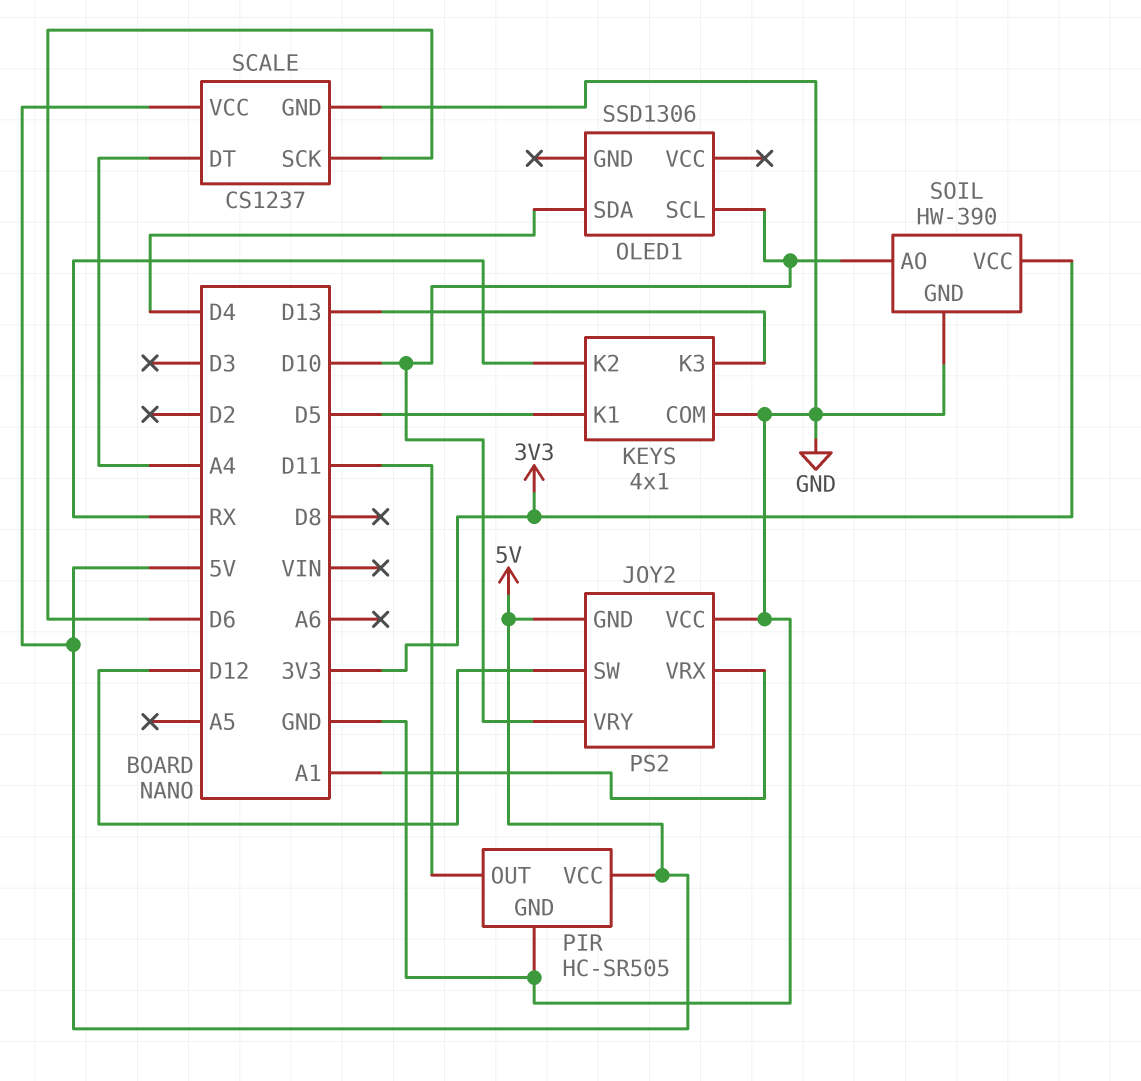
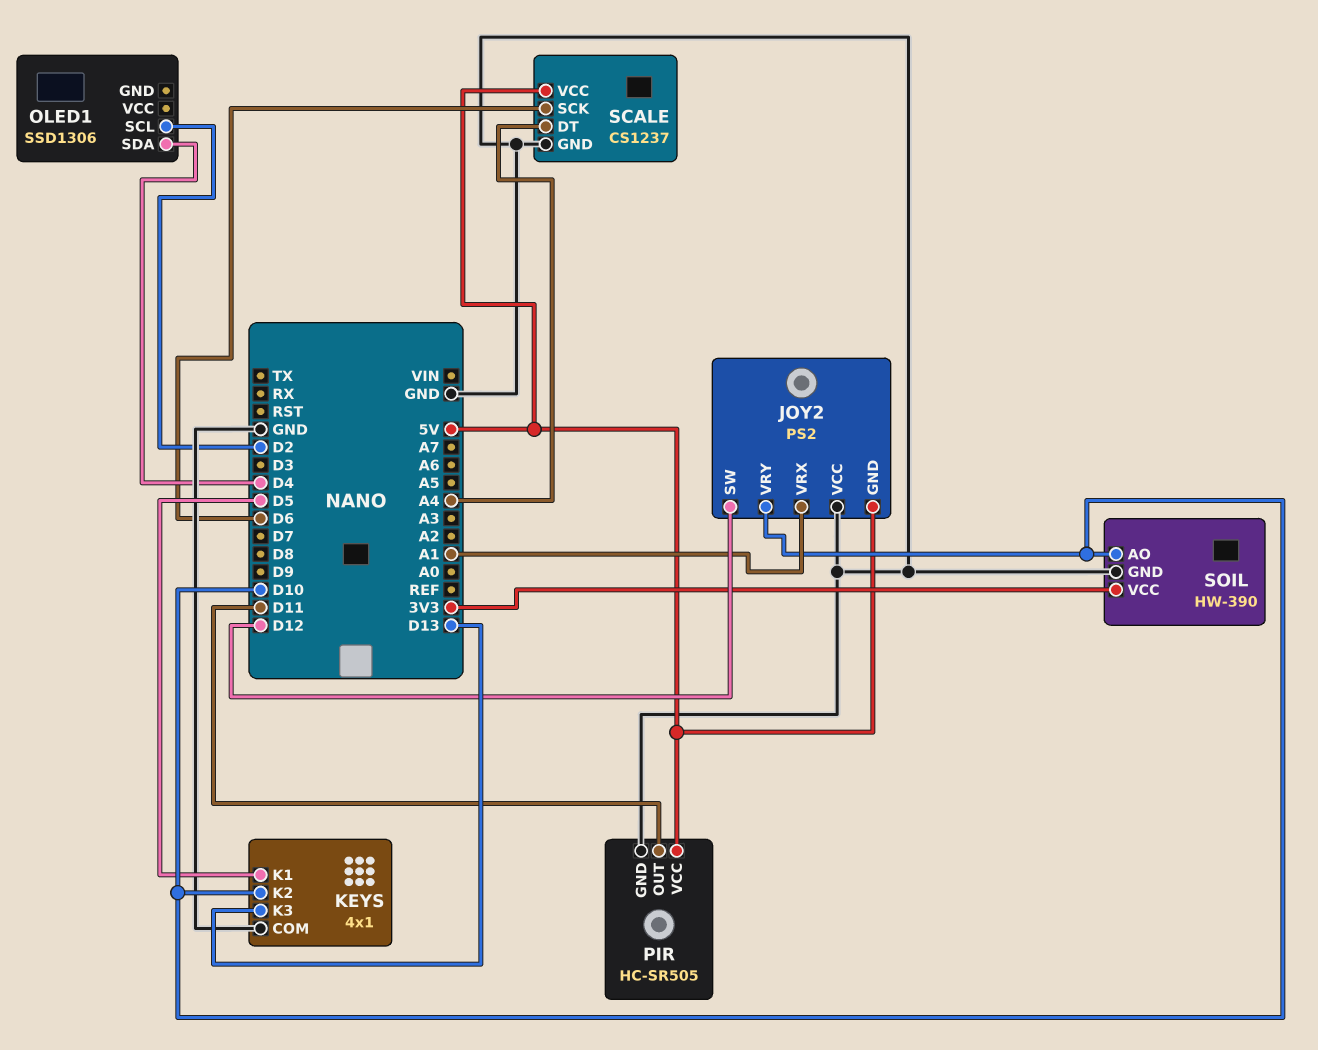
KEYS pin K2: RX -> D10
OLED1 pin SCL: D10 -> D2

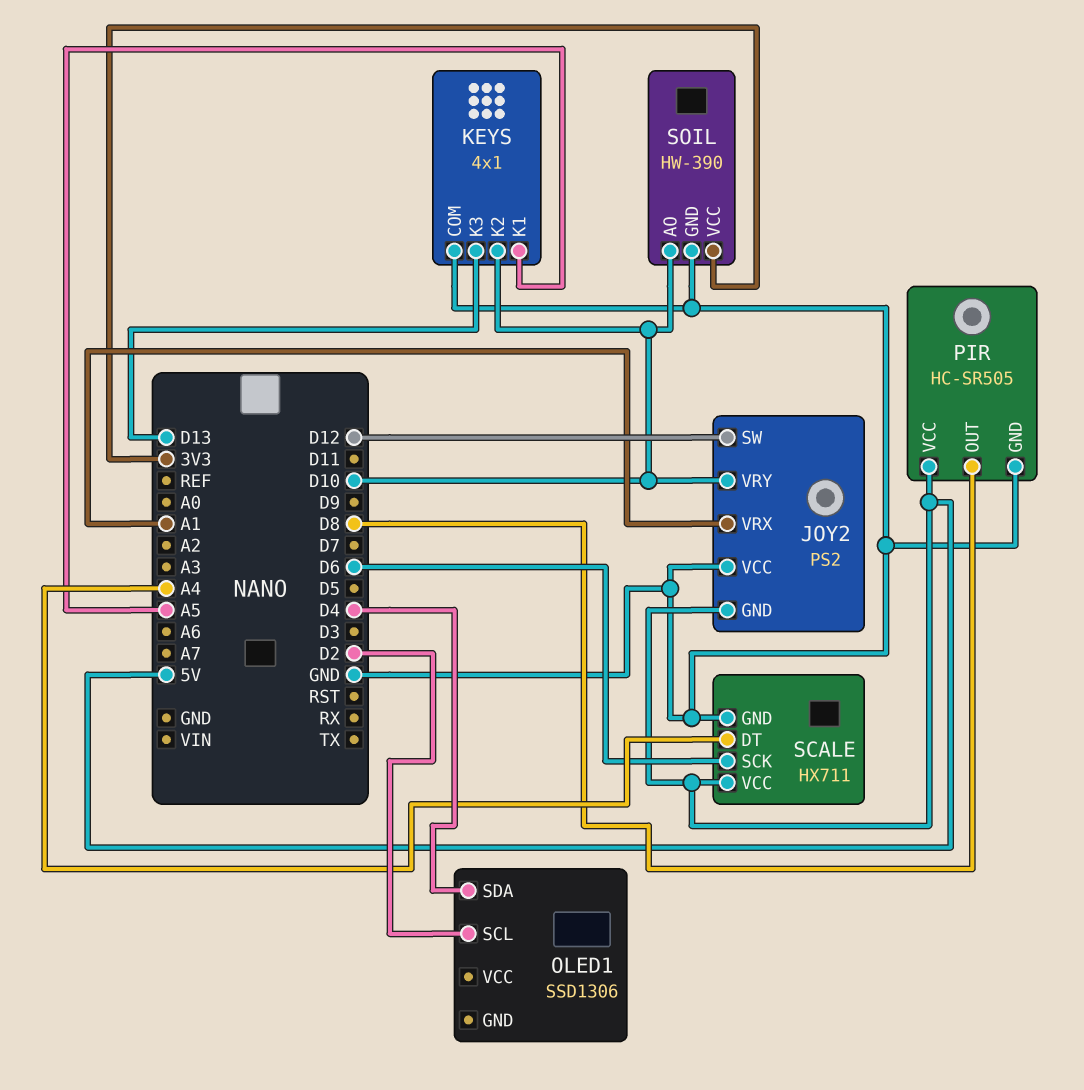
KEYS pin K1: D5 -> A5
PIR pin OUT: D11 -> D8
SCALE: CS1237 -> HX711

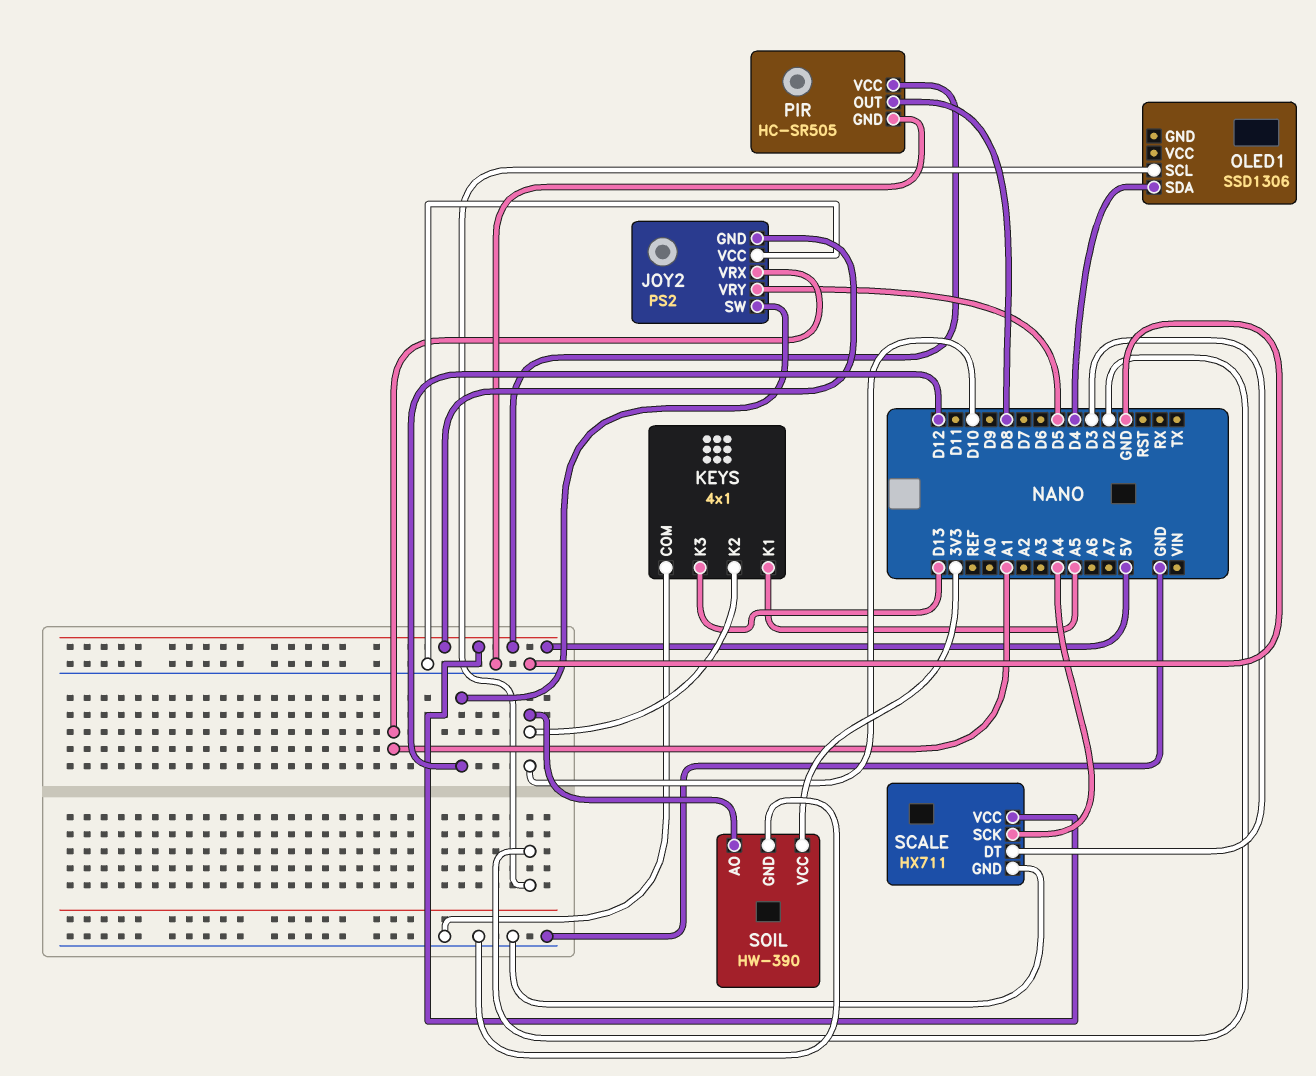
JOY2 pin VRY: D10 -> D5
SCALE pin DT: A4 -> D3
SCALE pin SCK: D6 -> A4

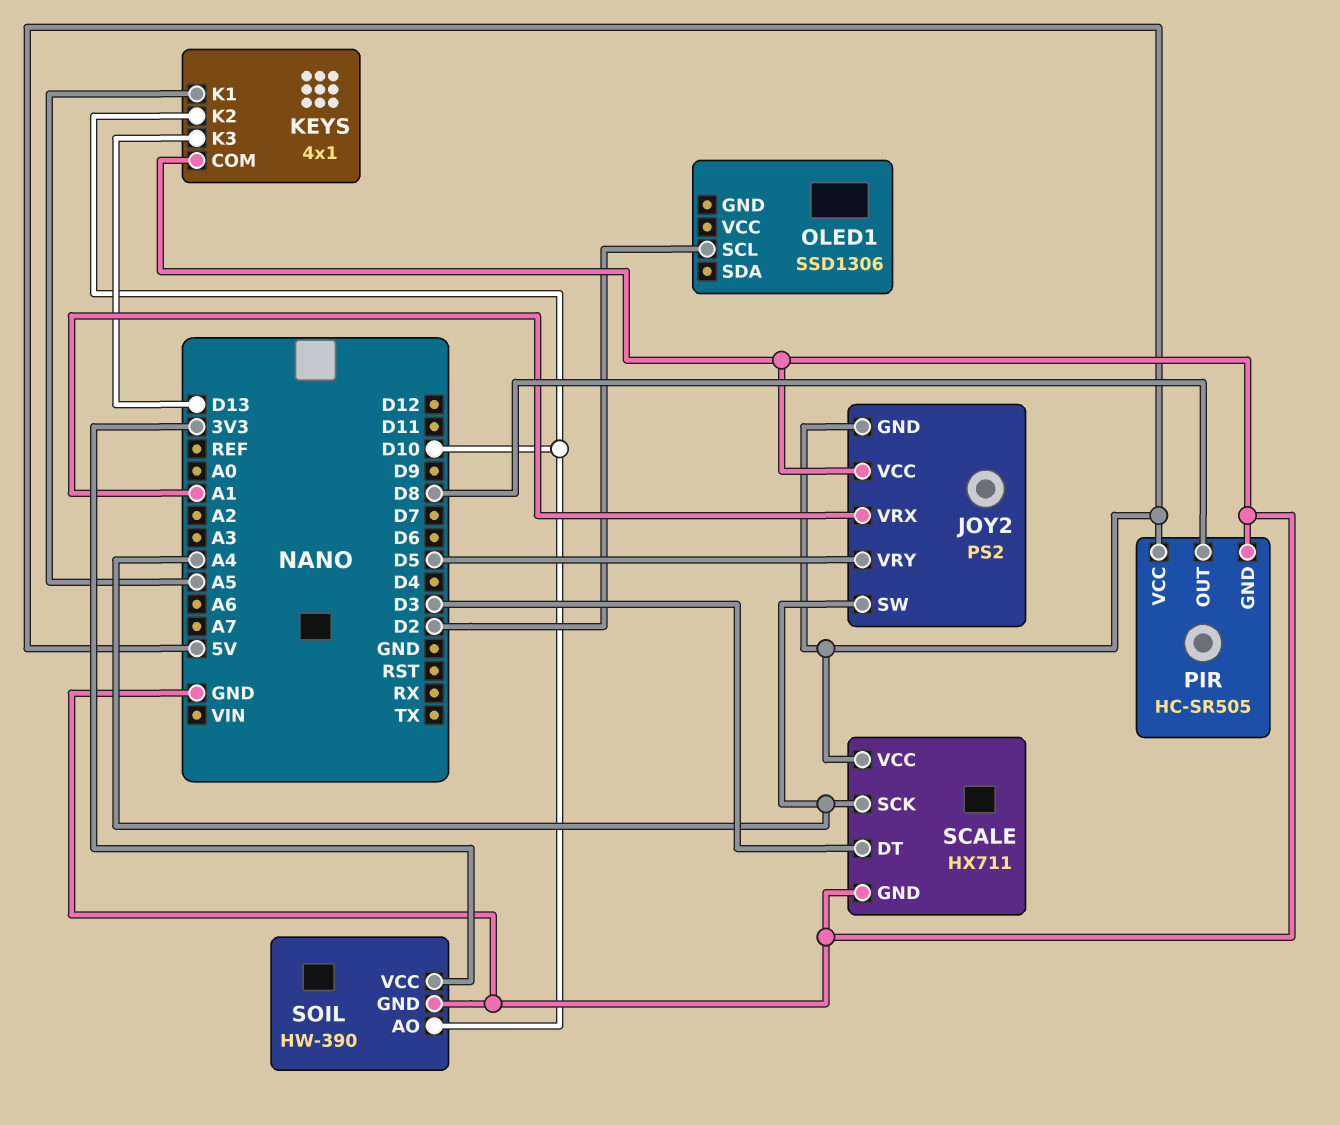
JOY2 pin SW: D12 -> A4
OLED1 pin SDA: D4 -> none

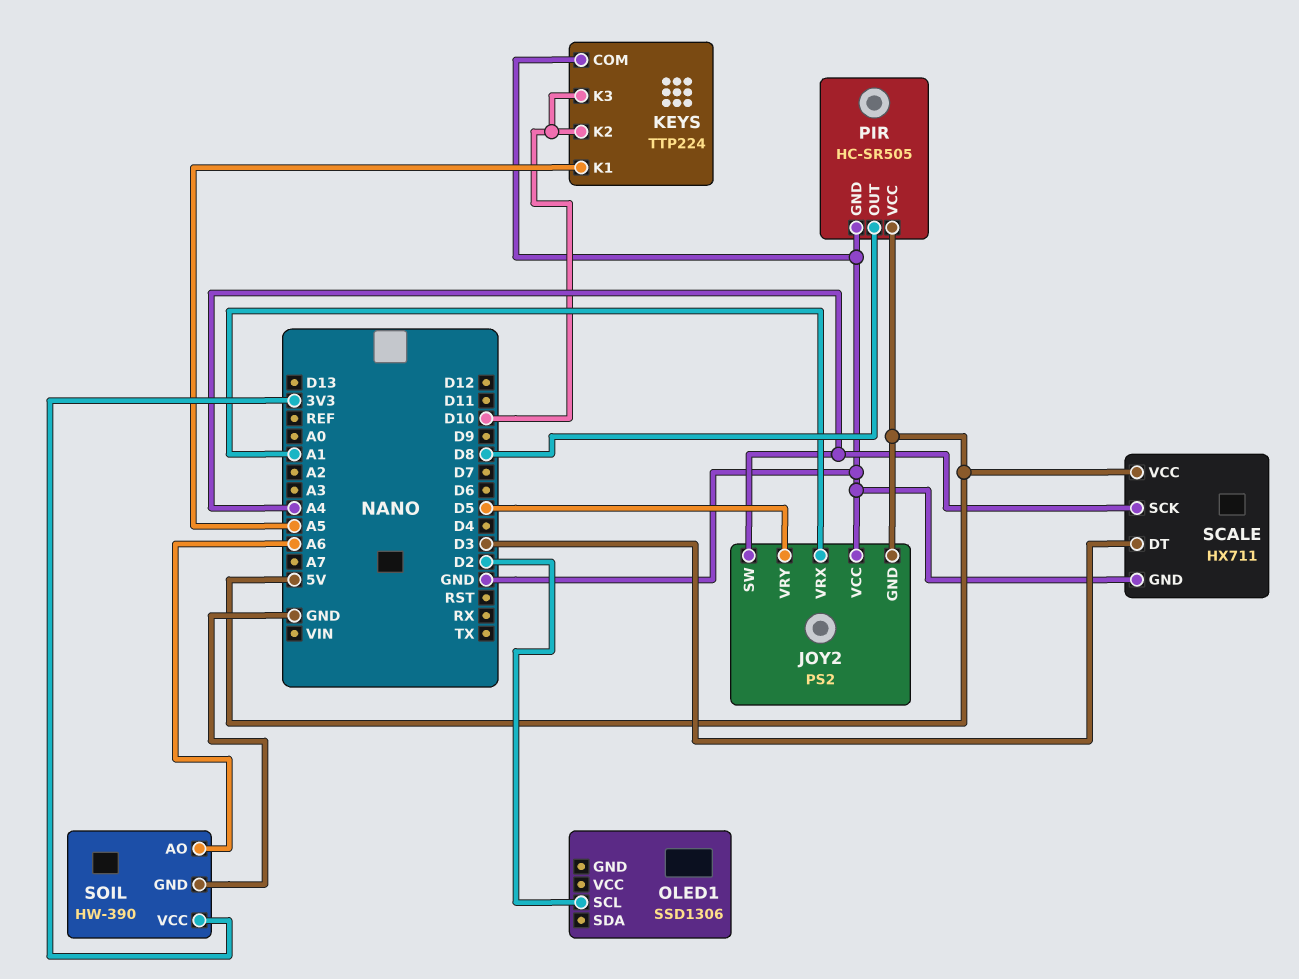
KEYS: 4x1 -> TTP224
KEYS pin K3: D13 -> D10
SOIL pin AO: D10 -> A6

